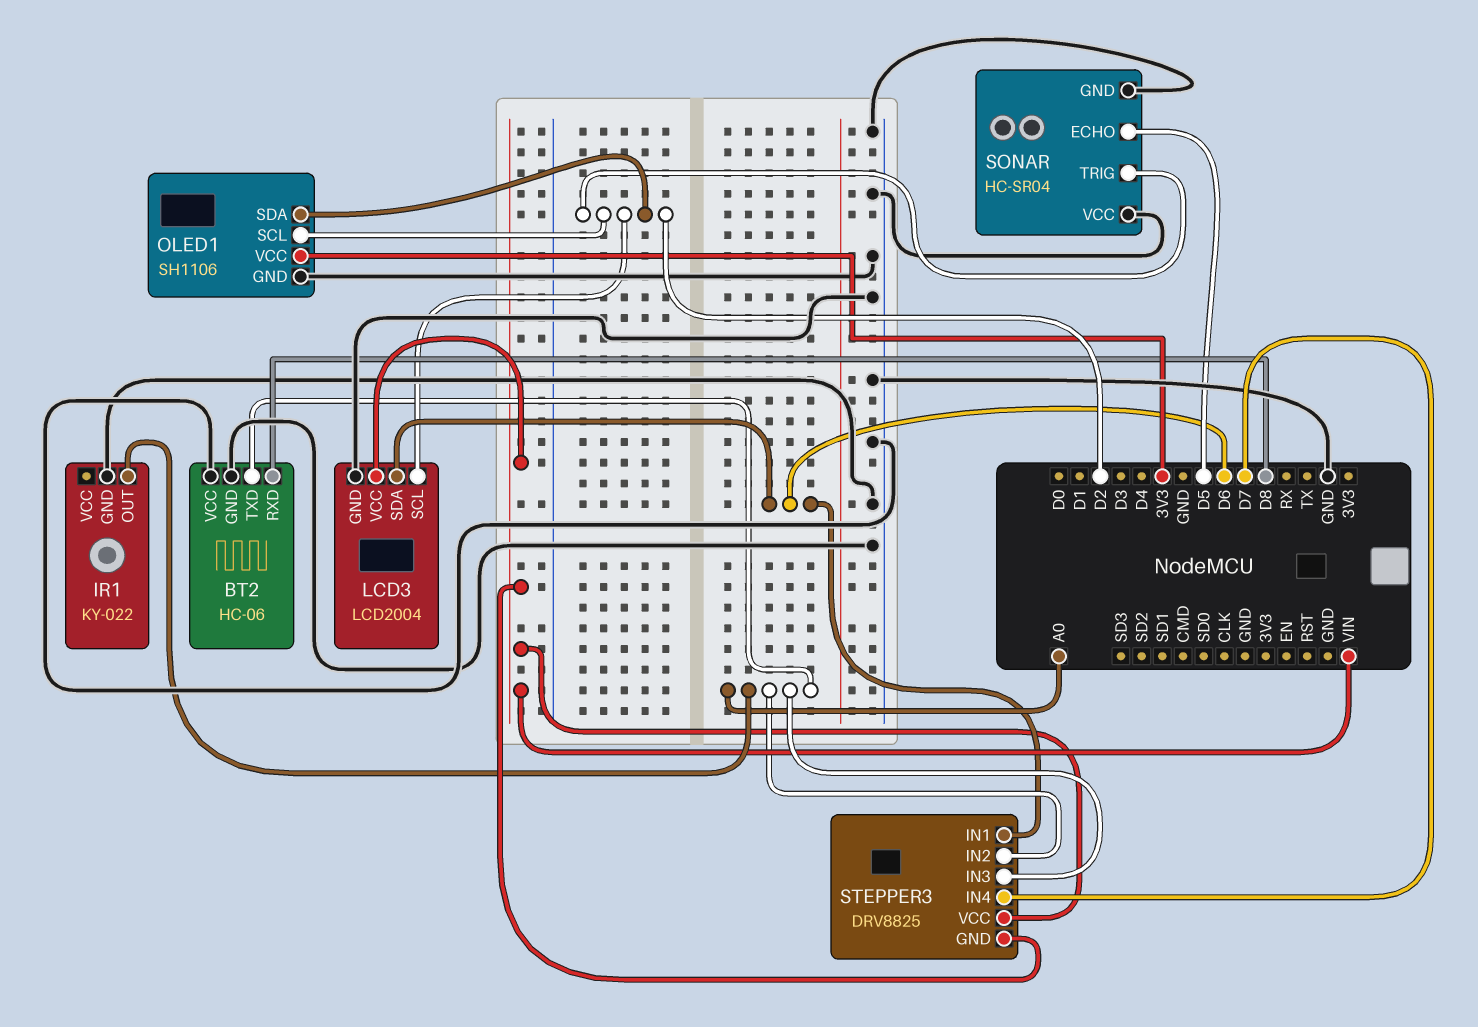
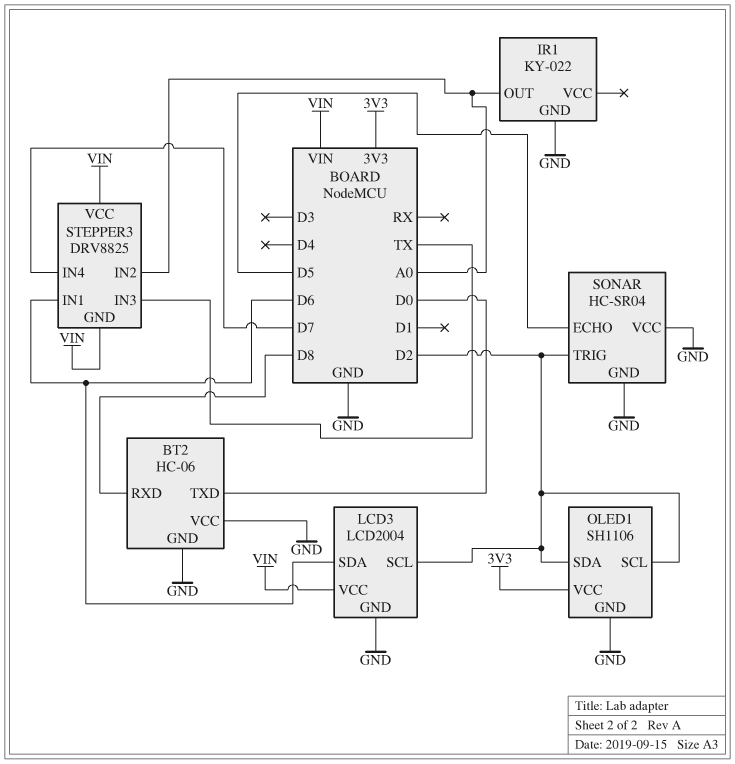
BT2 pin TXD: A0 -> D0
STEPPER3 pin IN3: A0 -> TX

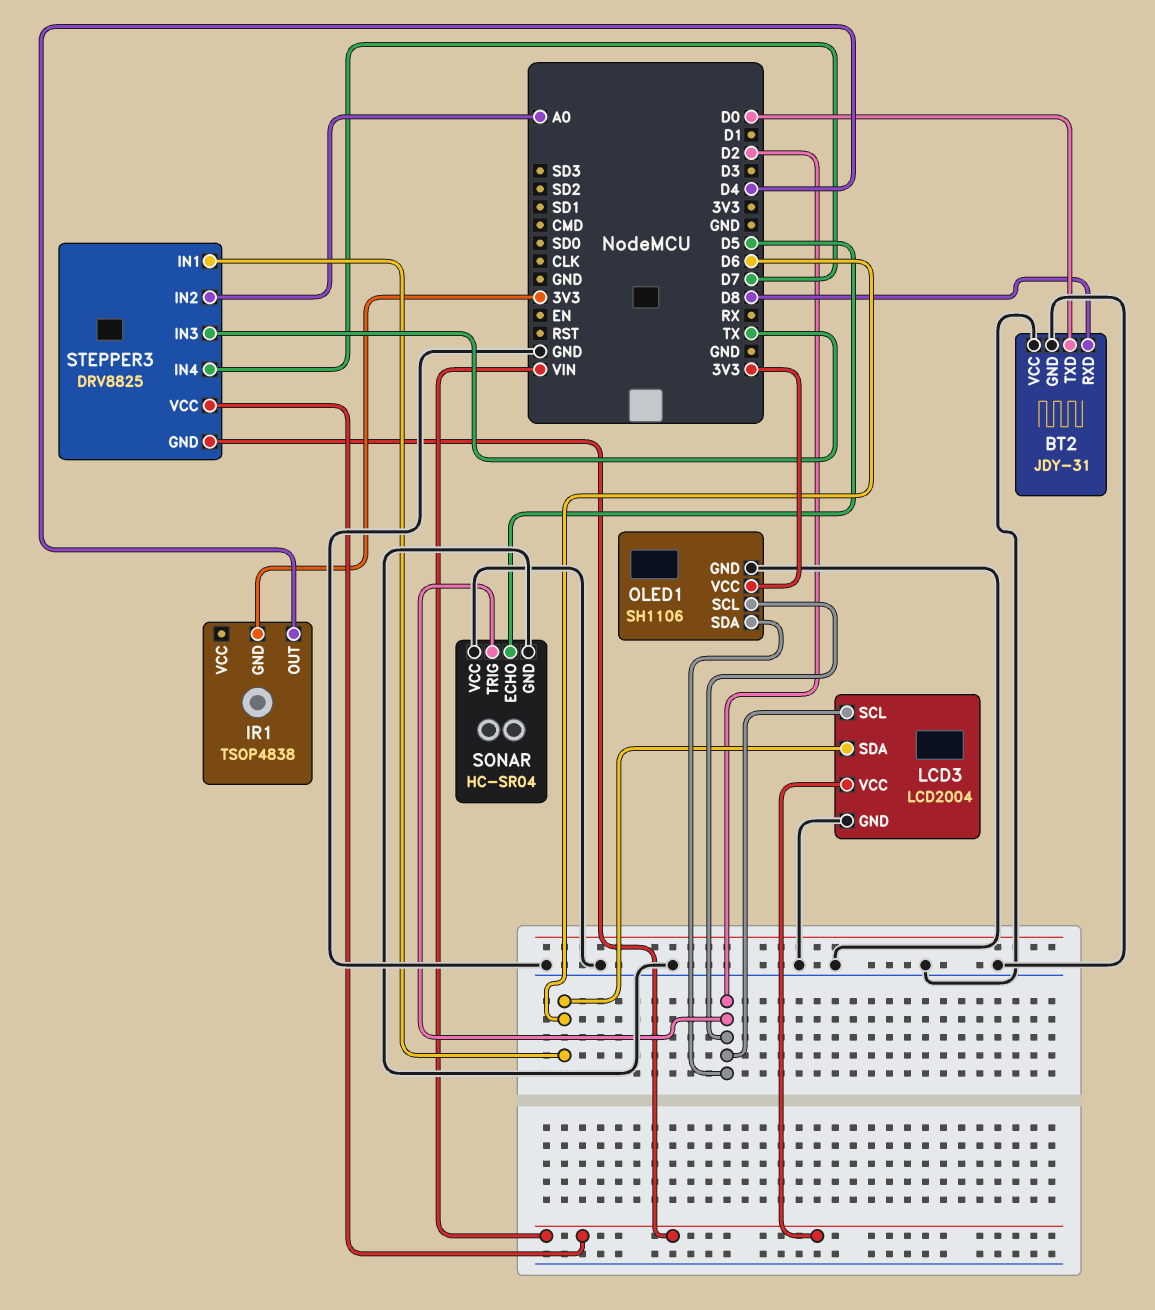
BT2: HC-06 -> JDY-31
IR1: KY-022 -> TSOP4838
IR1 pin GND: GND -> 3V3
IR1 pin OUT: A0 -> D4

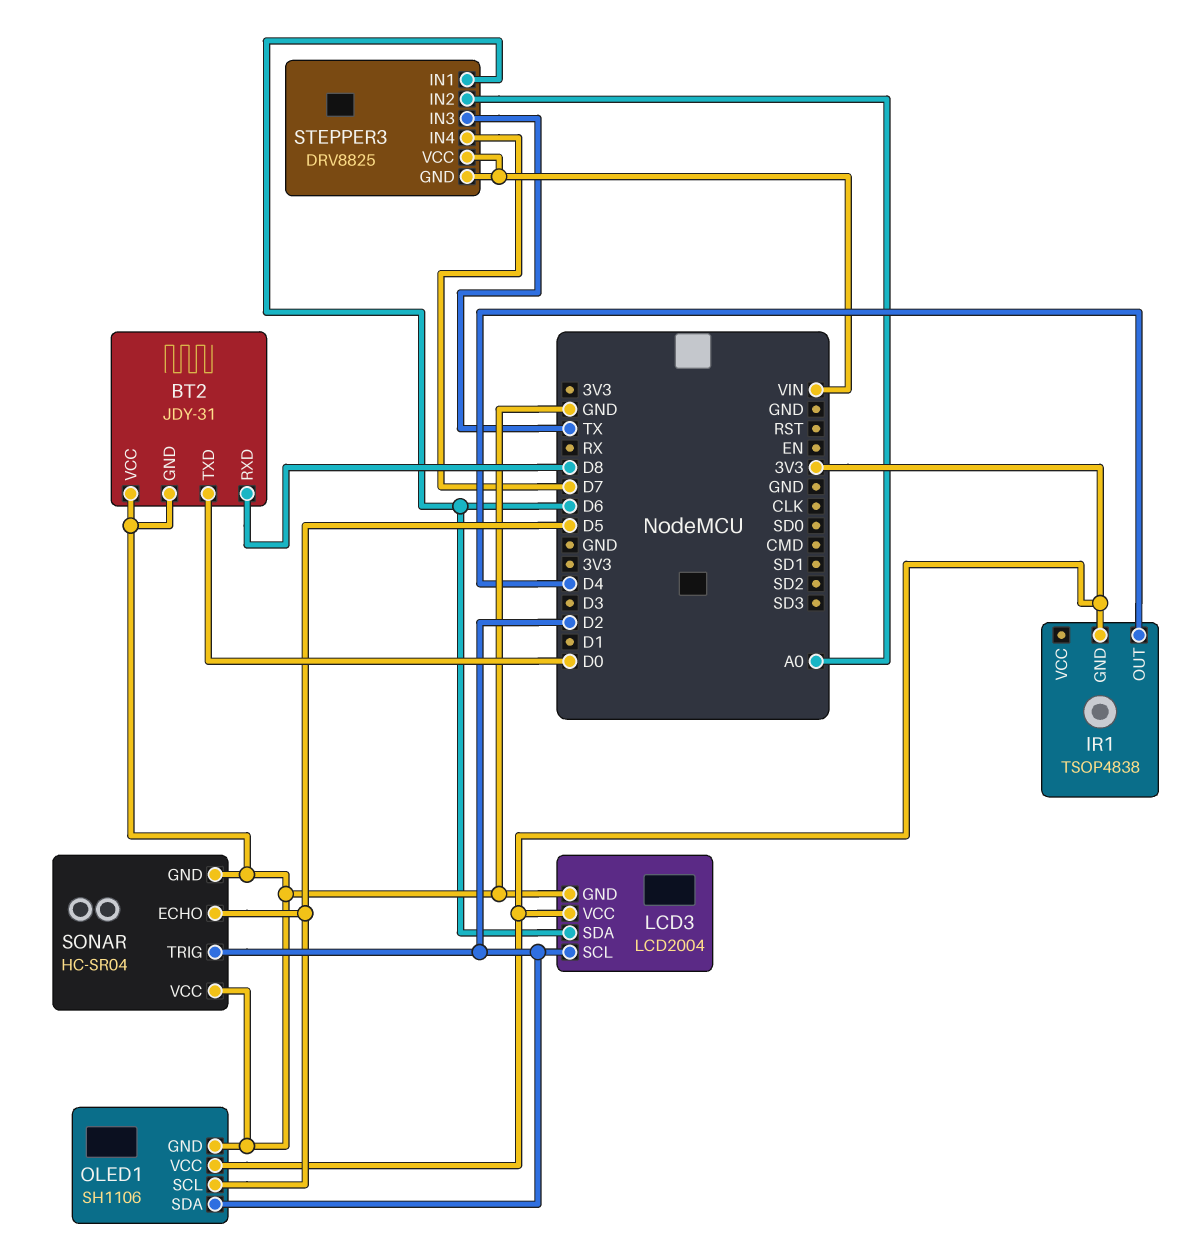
LCD3 pin VCC: VIN -> 3V3
OLED1 pin SCL: D2 -> D5

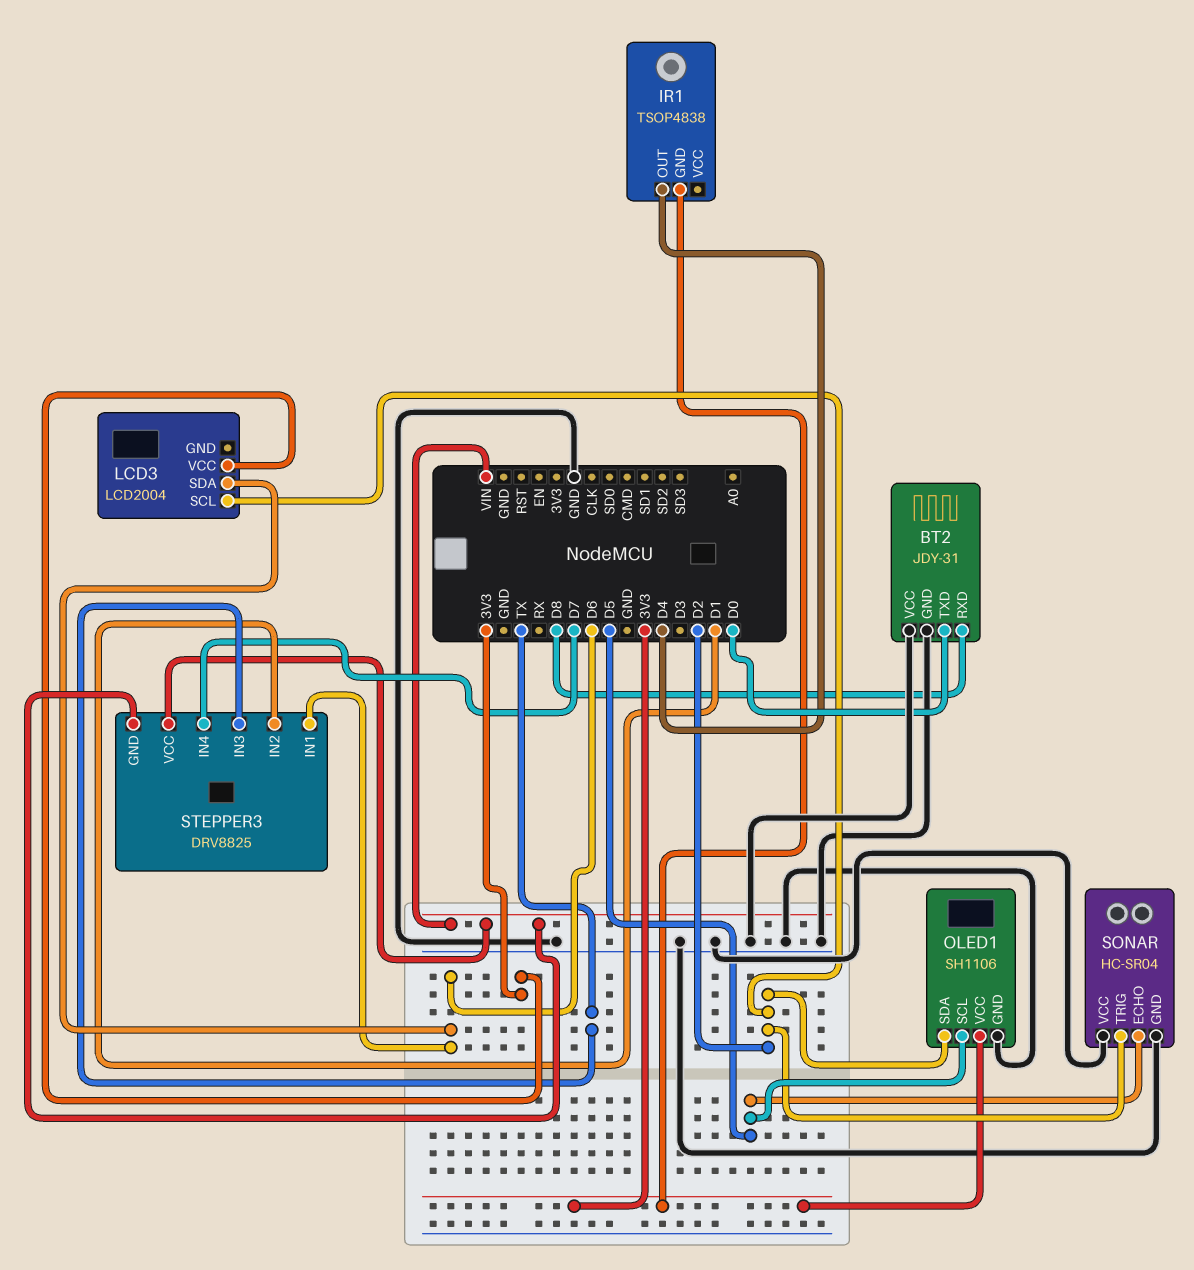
LCD3 pin GND: GND -> none
STEPPER3 pin IN2: A0 -> D1

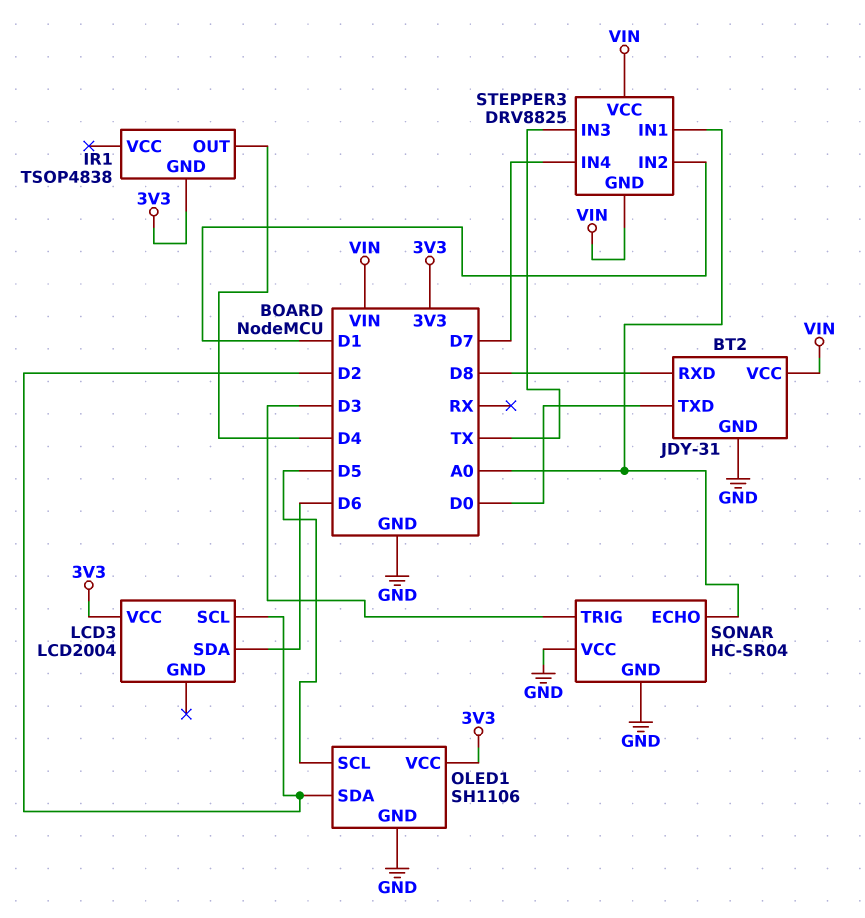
BT2 pin VCC: GND -> VIN
SONAR pin ECHO: D5 -> A0
SONAR pin TRIG: D2 -> D3
STEPPER3 pin IN1: D6 -> A0

